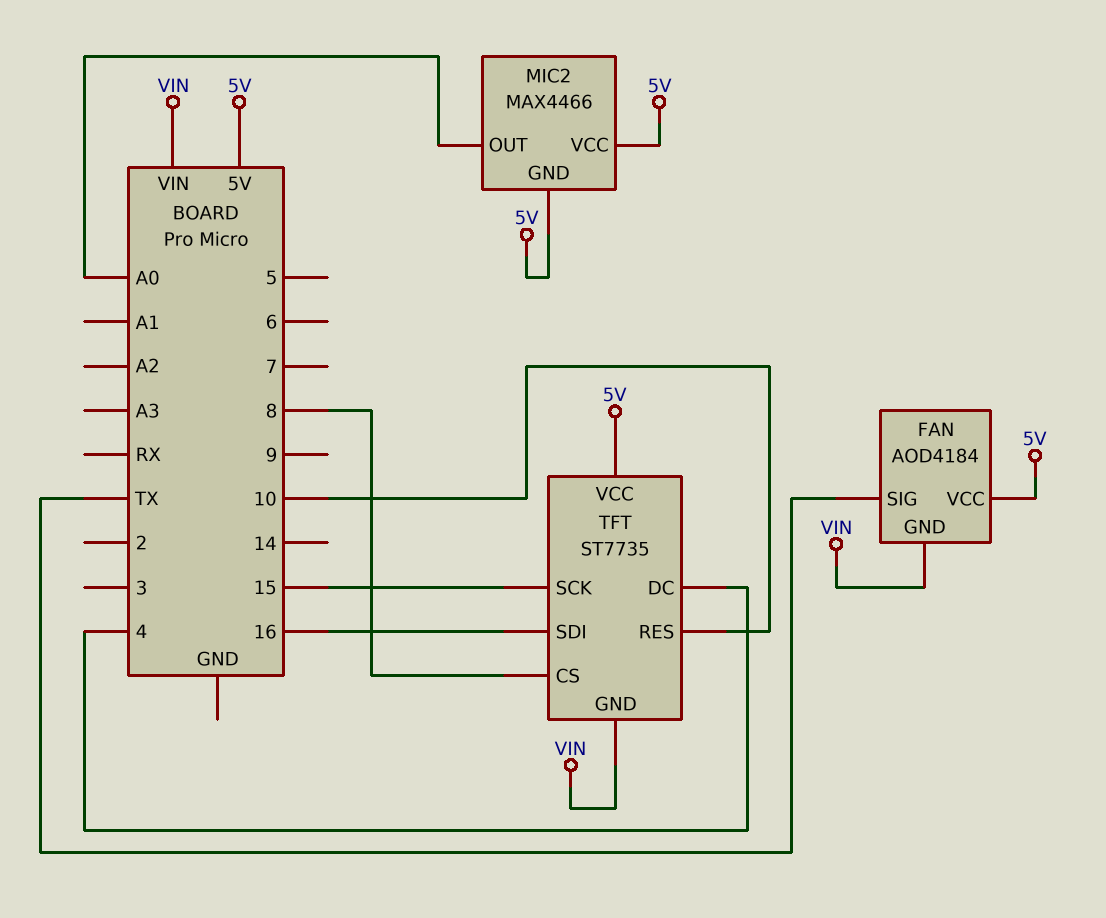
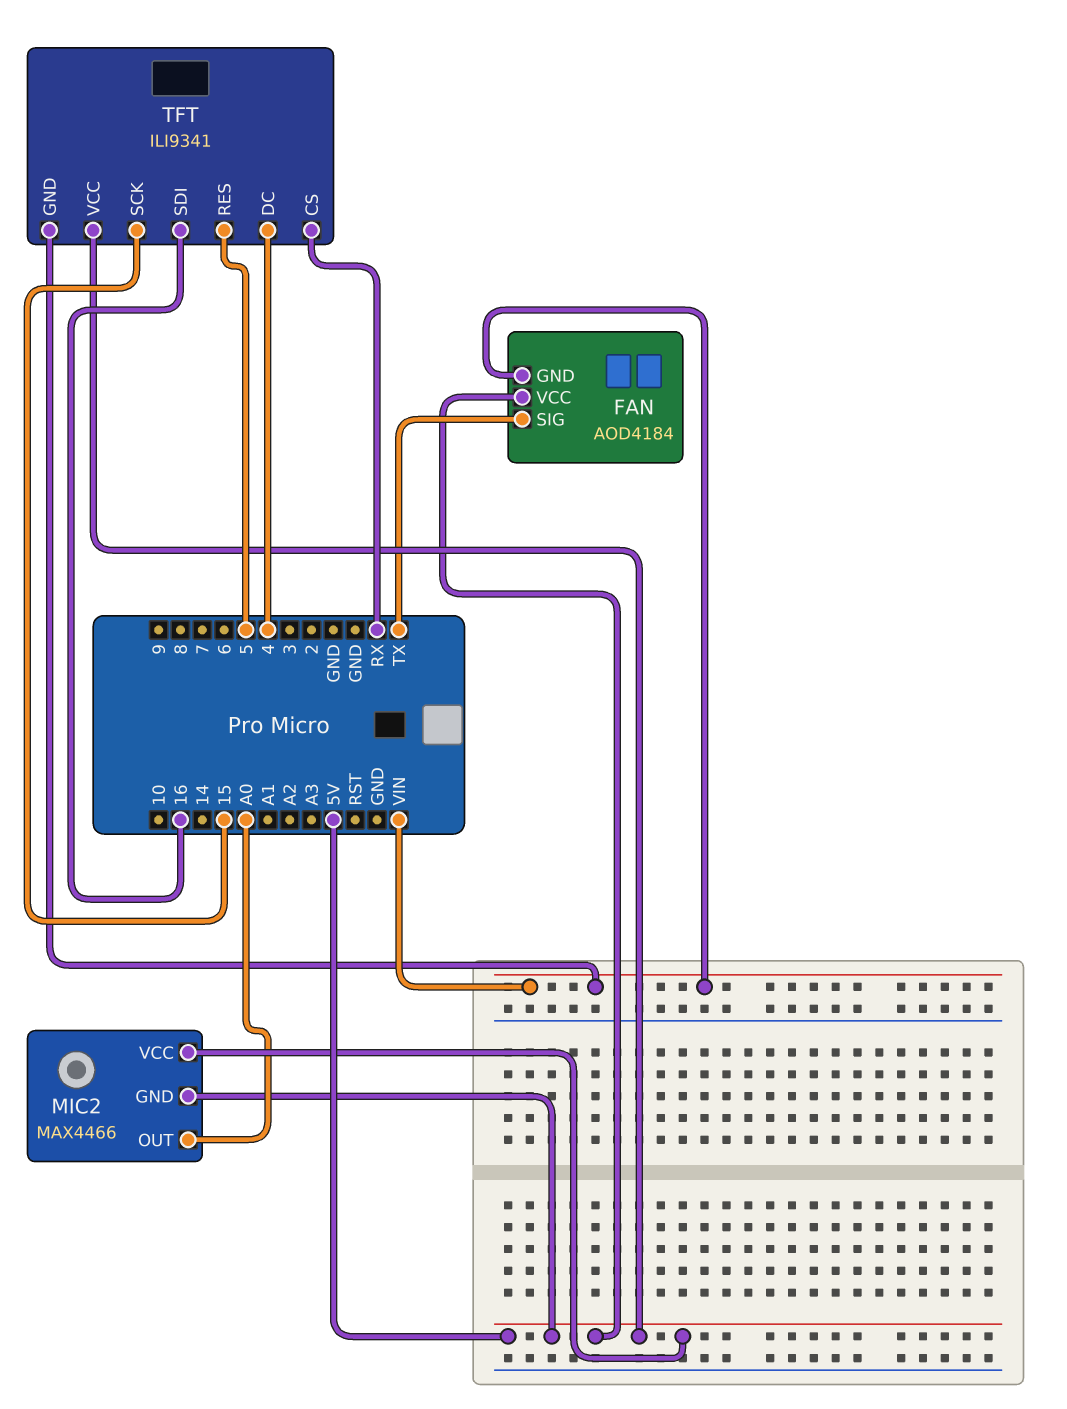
TFT: ST7735 -> ILI9341
TFT pin CS: 8 -> RX
TFT pin RES: 10 -> 5

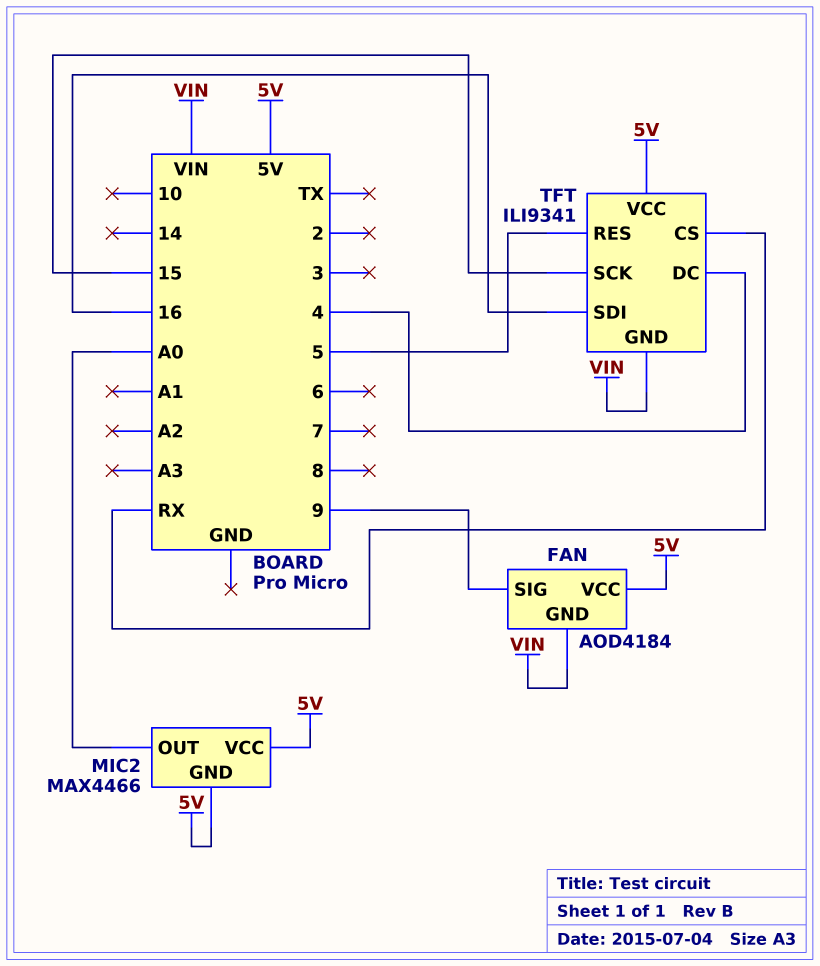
FAN pin SIG: TX -> 9

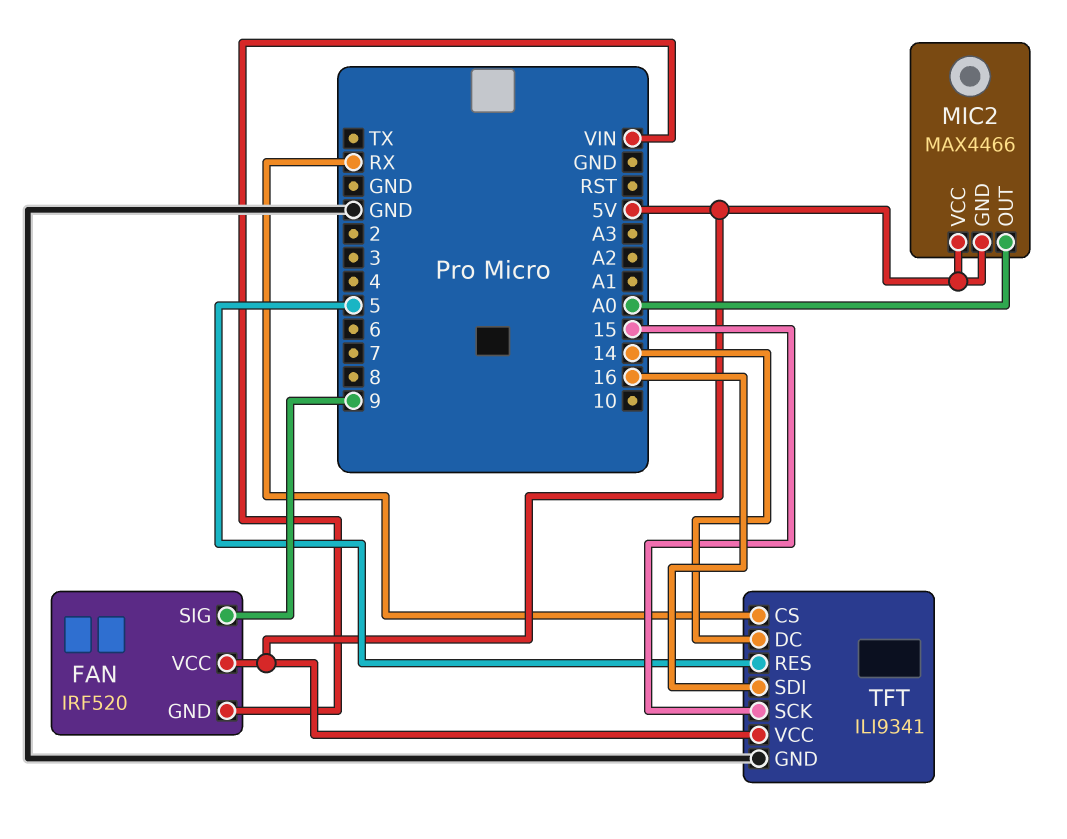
FAN: AOD4184 -> IRF520
TFT pin DC: 4 -> 14
TFT pin GND: VIN -> GND

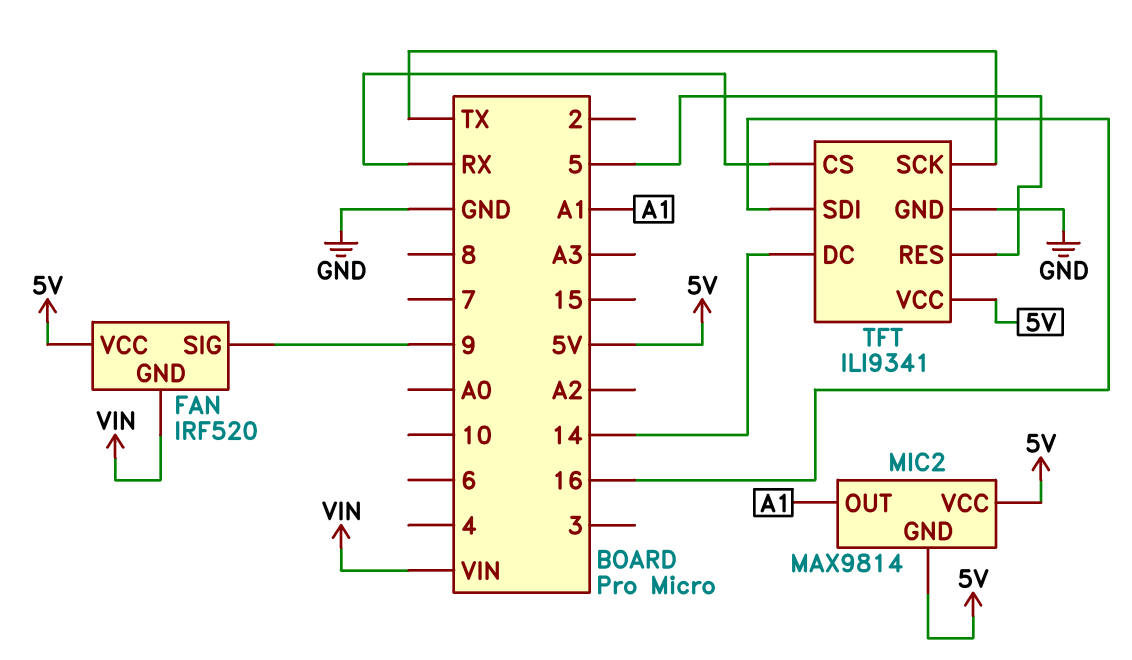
MIC2: MAX4466 -> MAX9814
MIC2 pin OUT: A0 -> A1
TFT pin SCK: 15 -> TX

